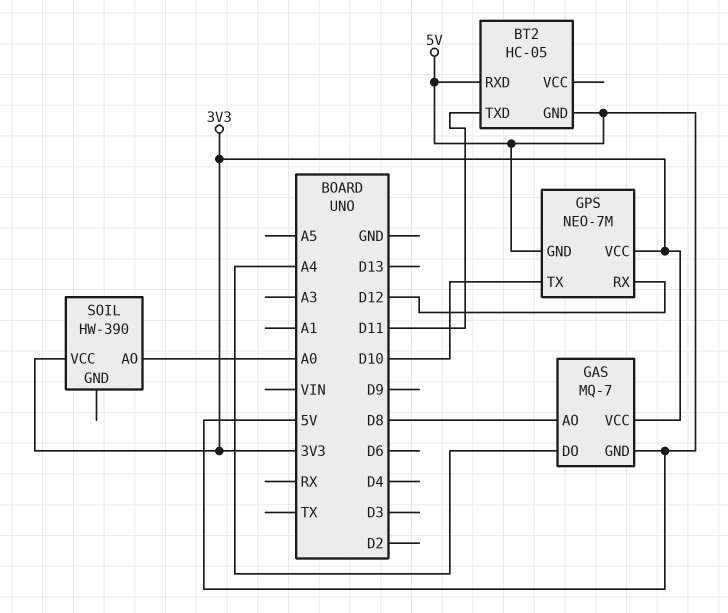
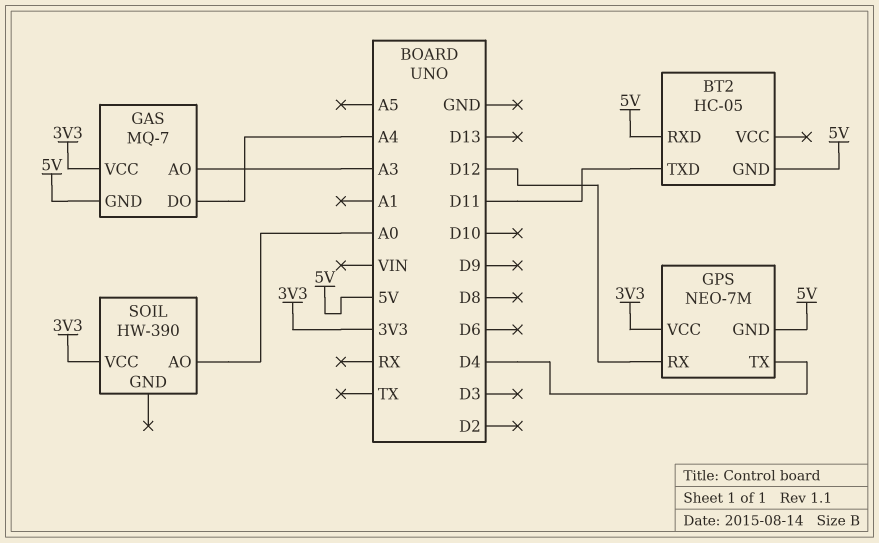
GAS pin AO: D8 -> A3
GPS pin TX: D10 -> D4

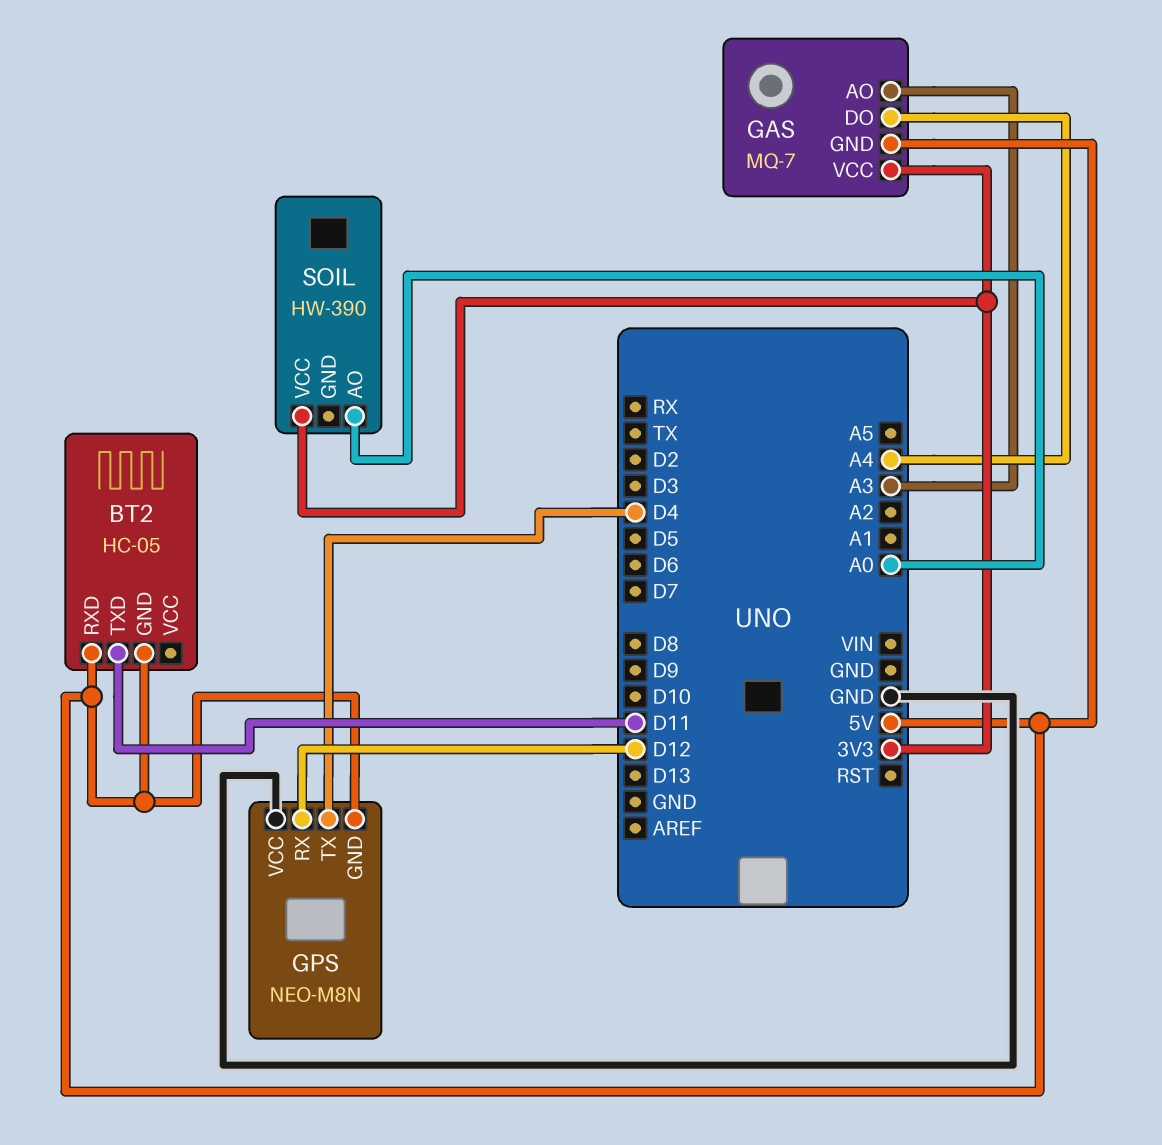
GPS: NEO-7M -> NEO-M8N
GPS pin VCC: 3V3 -> GND

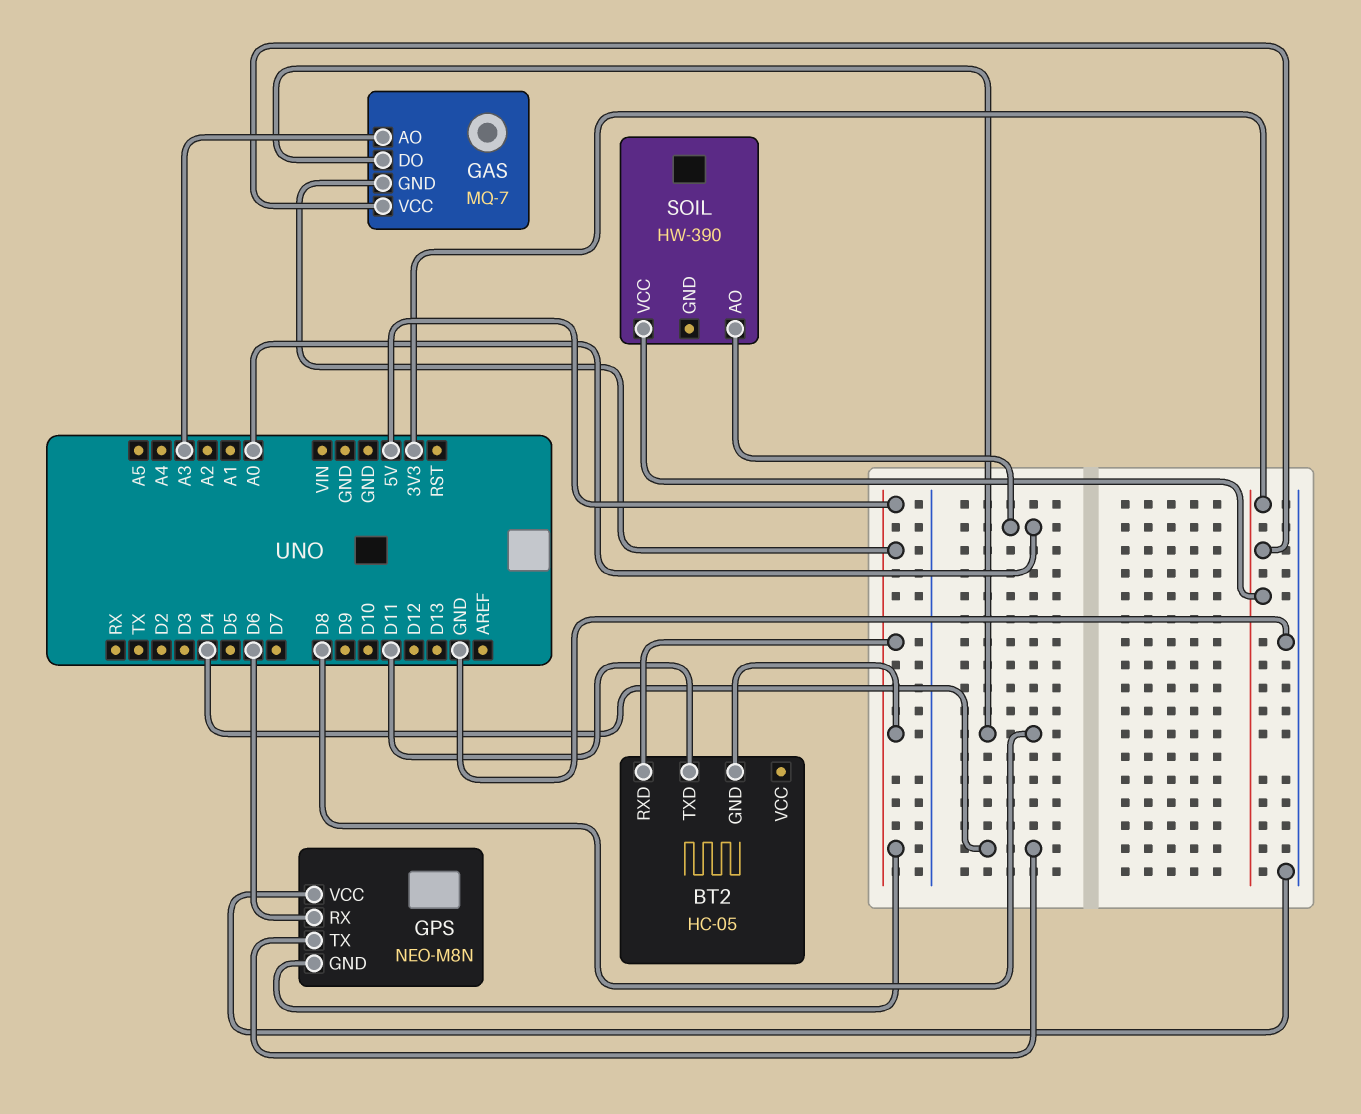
GAS pin DO: A4 -> D8
GPS pin RX: D12 -> D6

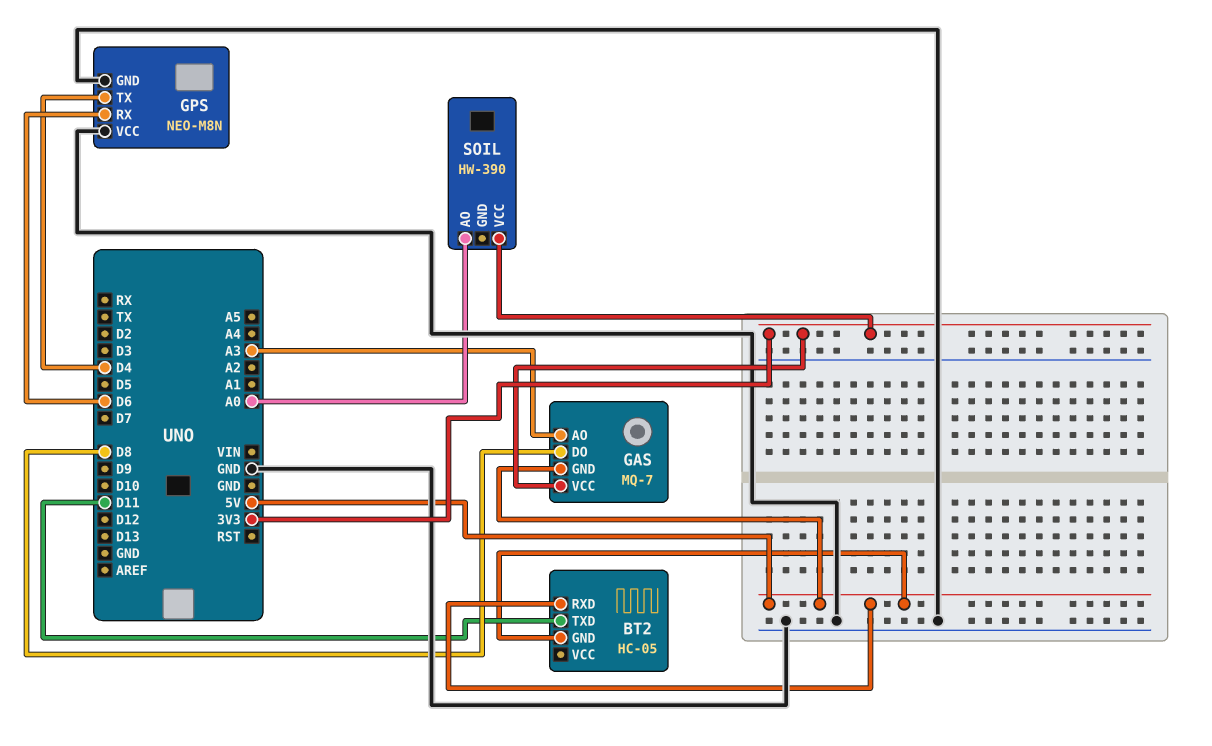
GPS pin GND: 5V -> GND

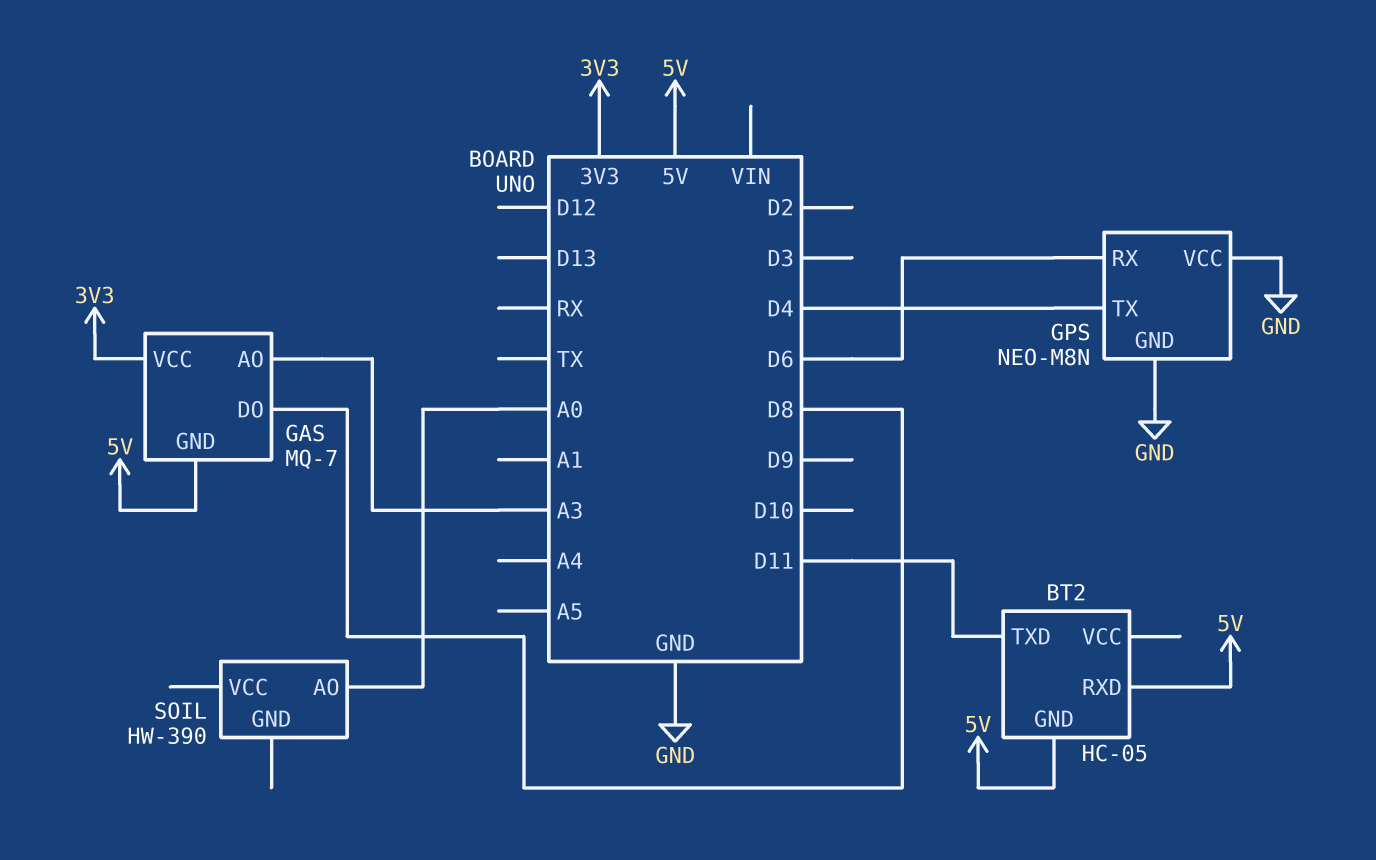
SOIL pin VCC: 3V3 -> none

